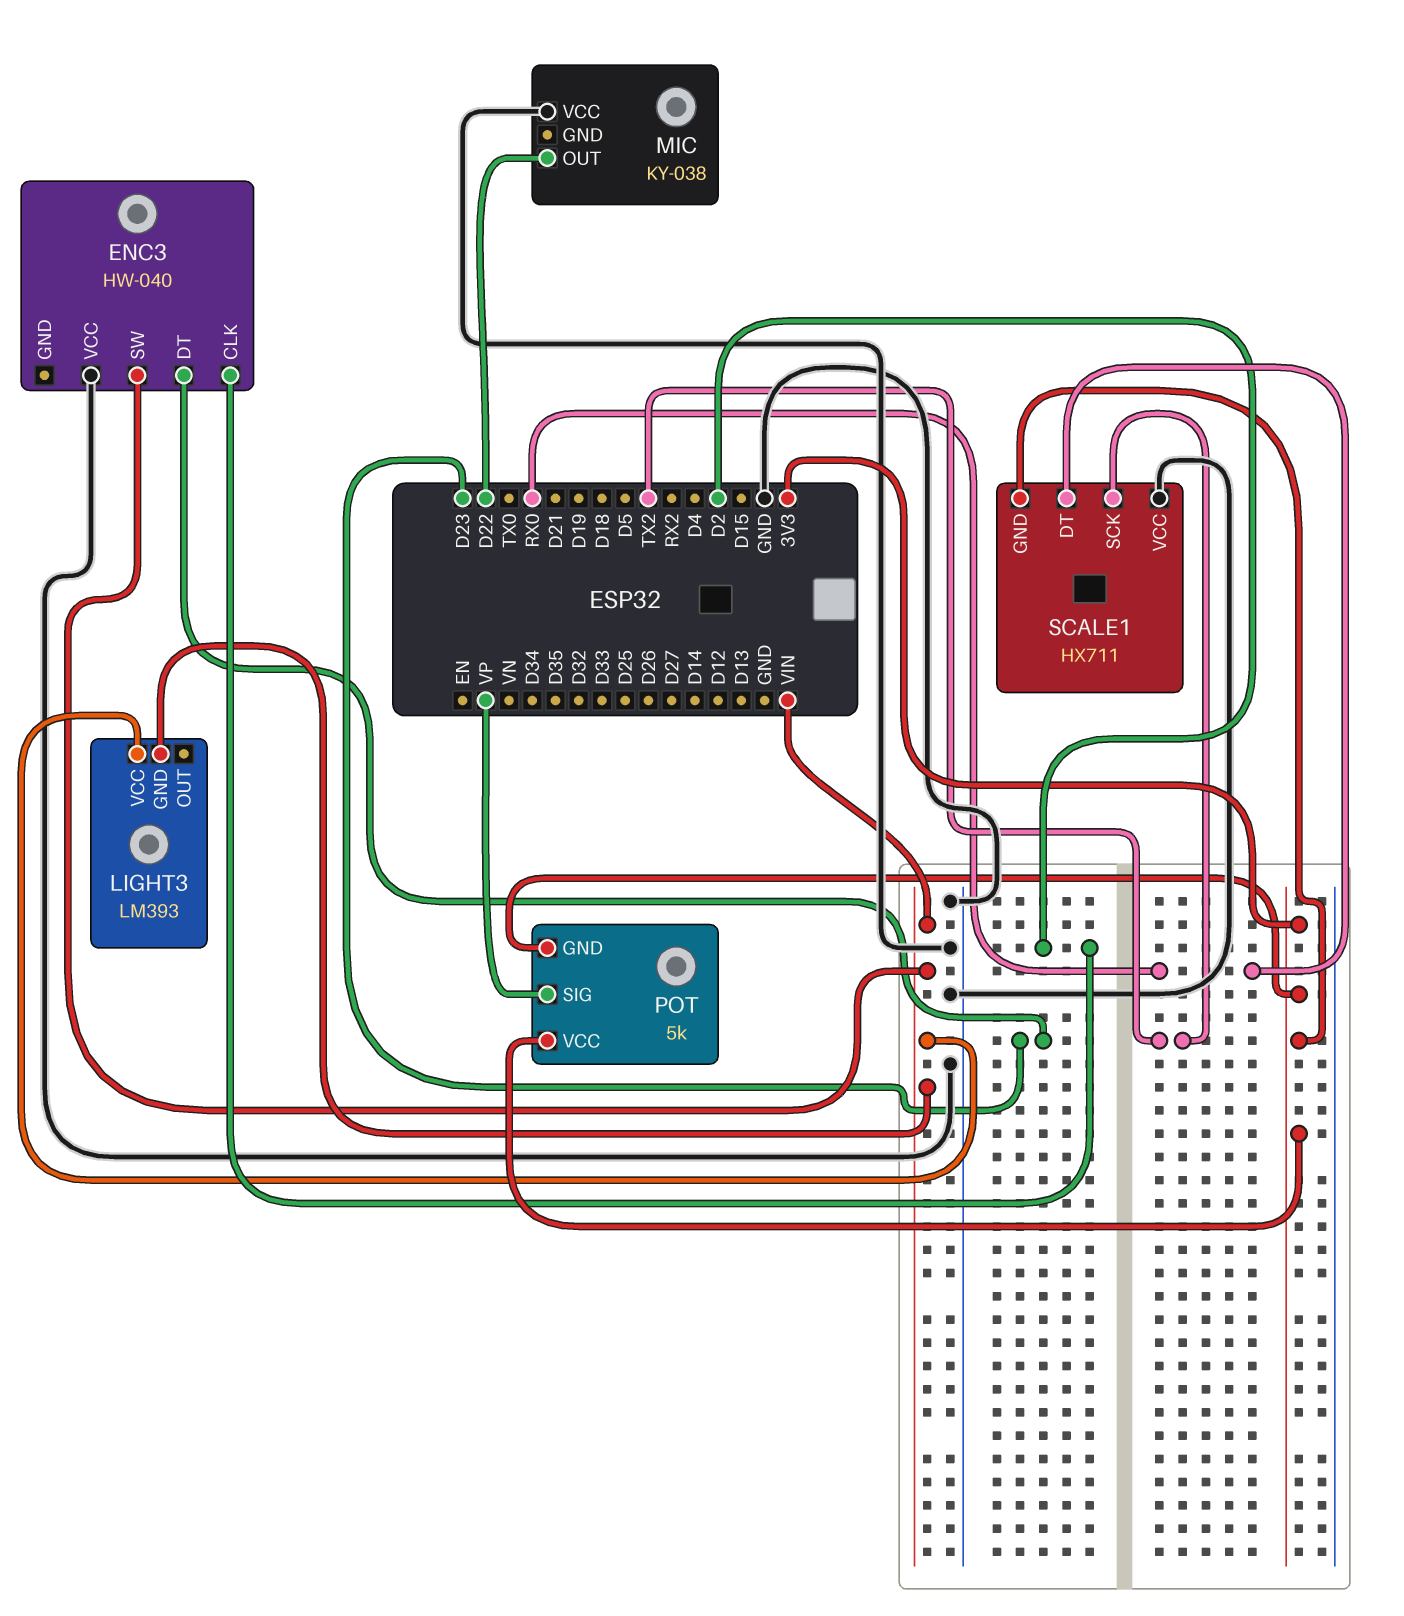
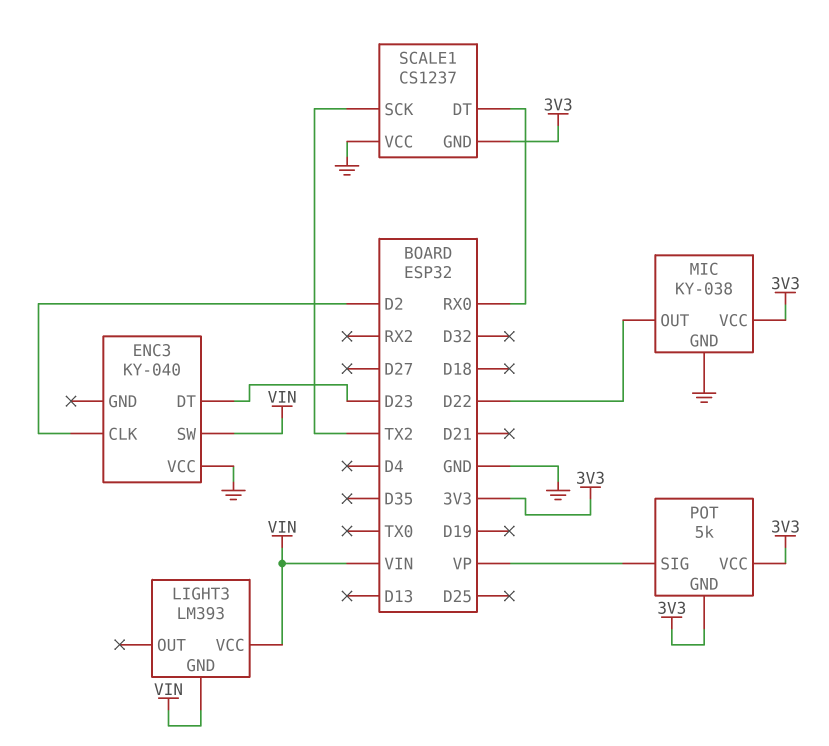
ENC3: HW-040 -> KY-040
MIC pin GND: none -> GND
MIC pin VCC: GND -> 3V3
SCALE1: HX711 -> CS1237

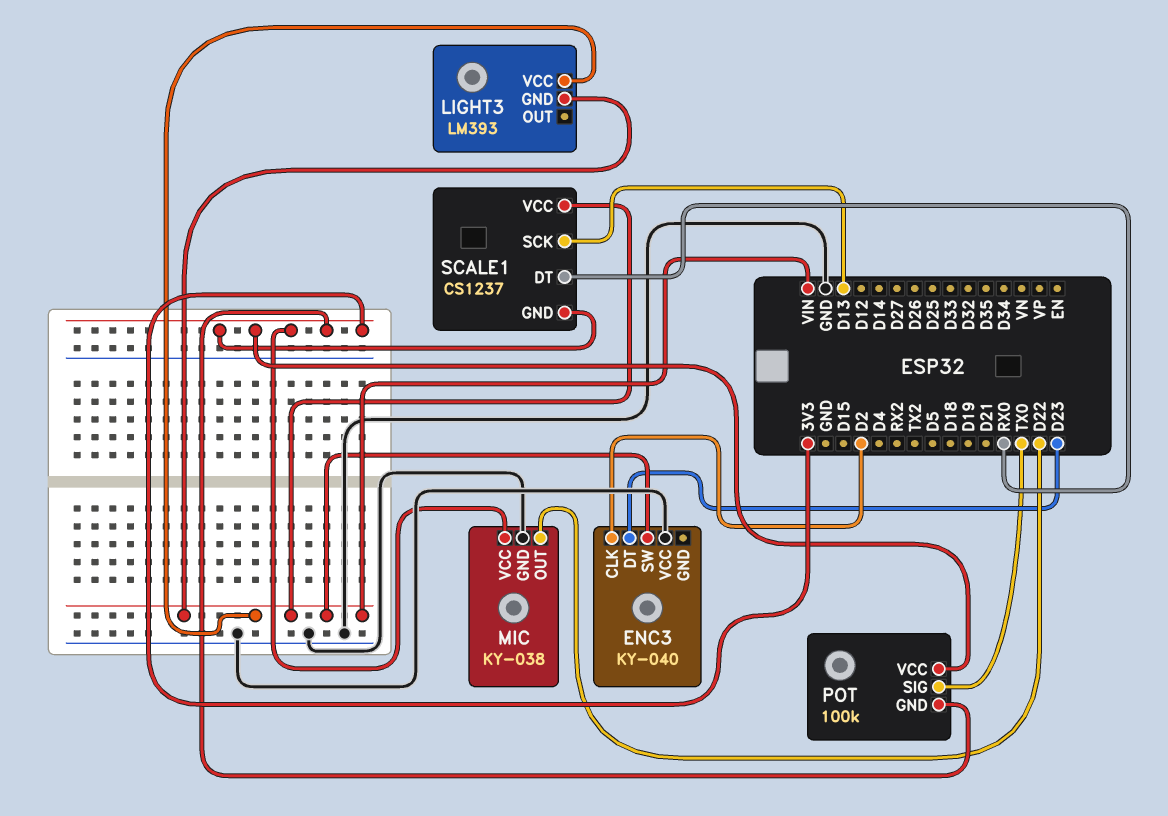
POT: 5k -> 100k
POT pin SIG: VP -> TX0
SCALE1 pin SCK: TX2 -> D13
SCALE1 pin VCC: GND -> VIN

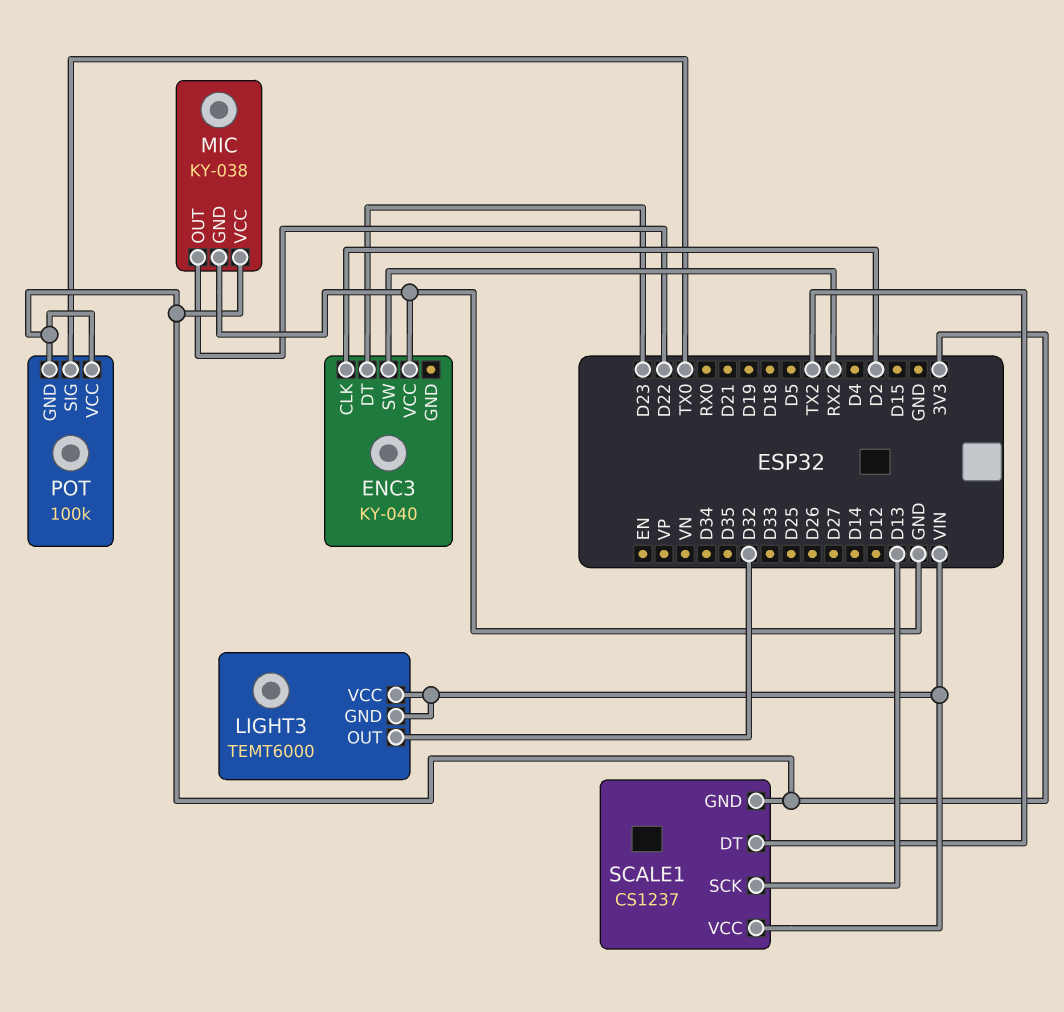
ENC3 pin SW: VIN -> RX2
LIGHT3: LM393 -> TEMT6000
LIGHT3 pin OUT: none -> D32
SCALE1 pin DT: RX0 -> TX2

